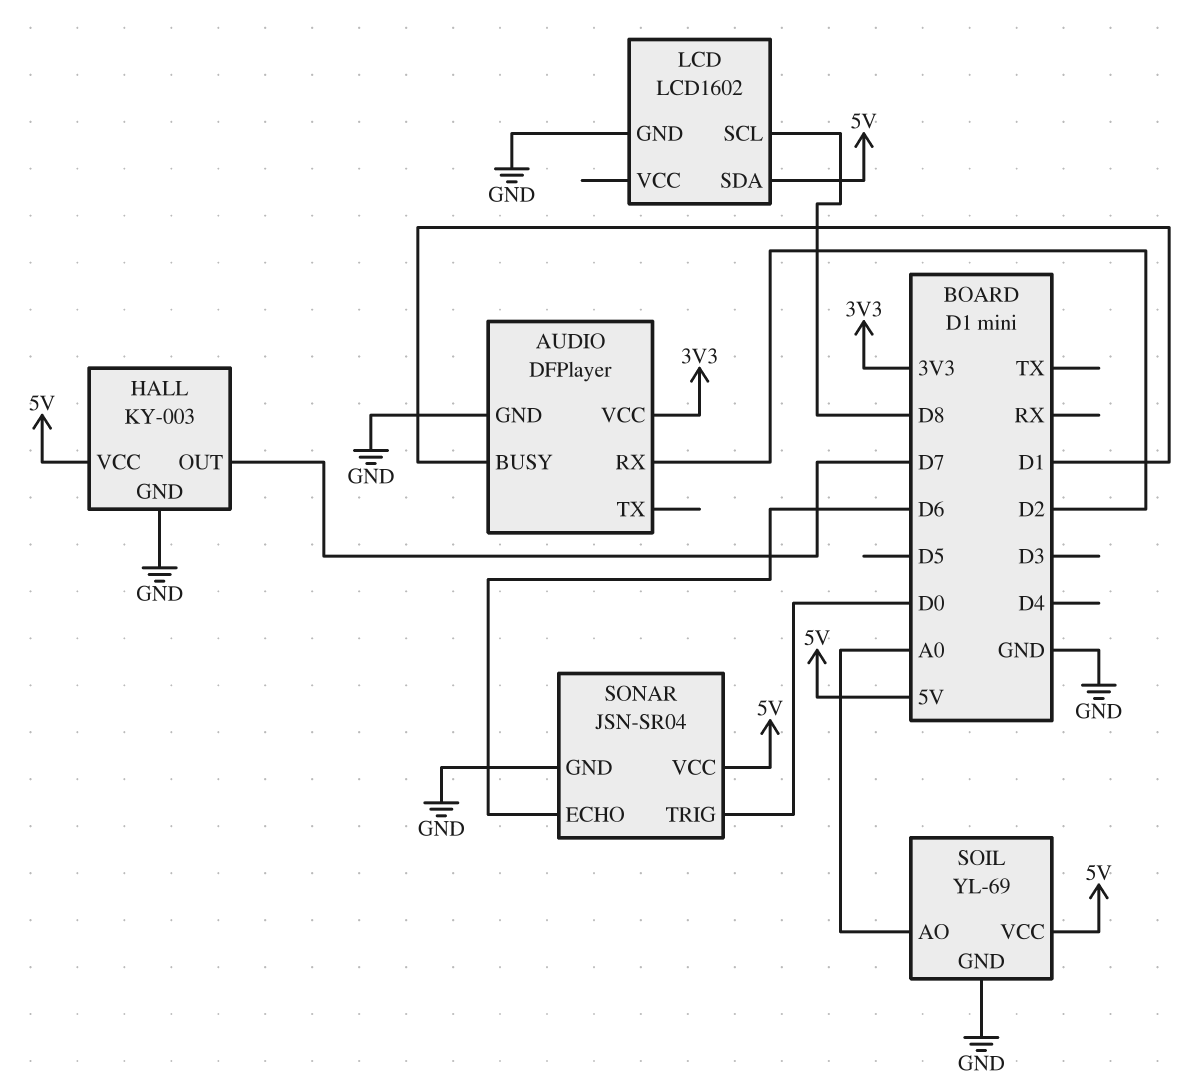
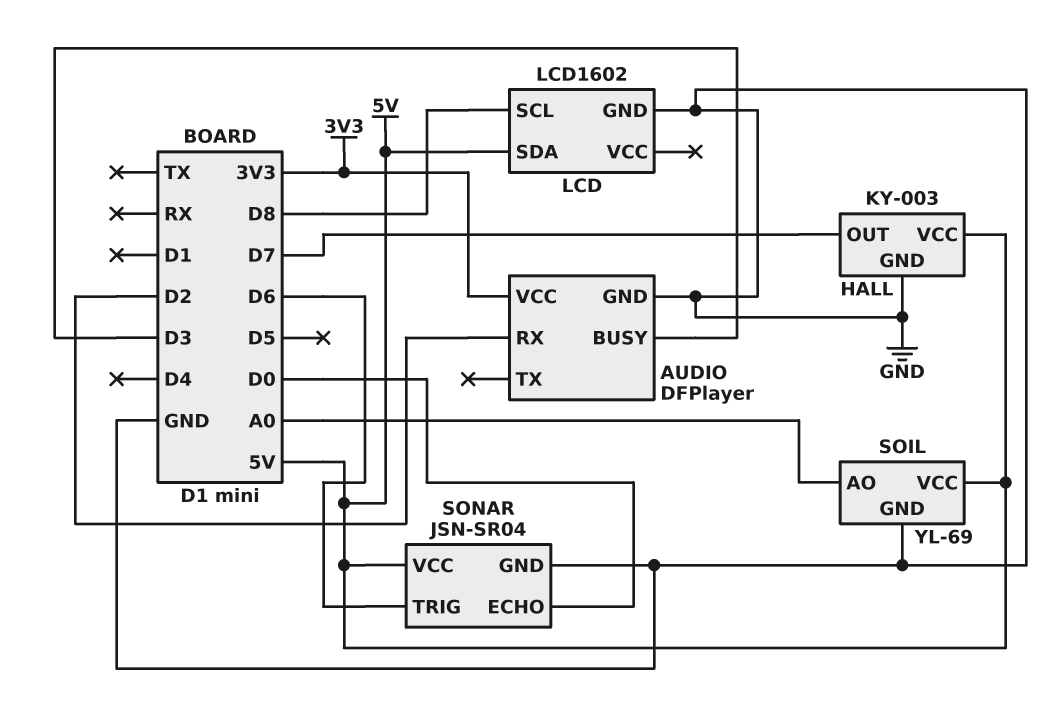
AUDIO pin BUSY: D1 -> D3
SONAR pin ECHO: D6 -> D0
SONAR pin TRIG: D0 -> D6

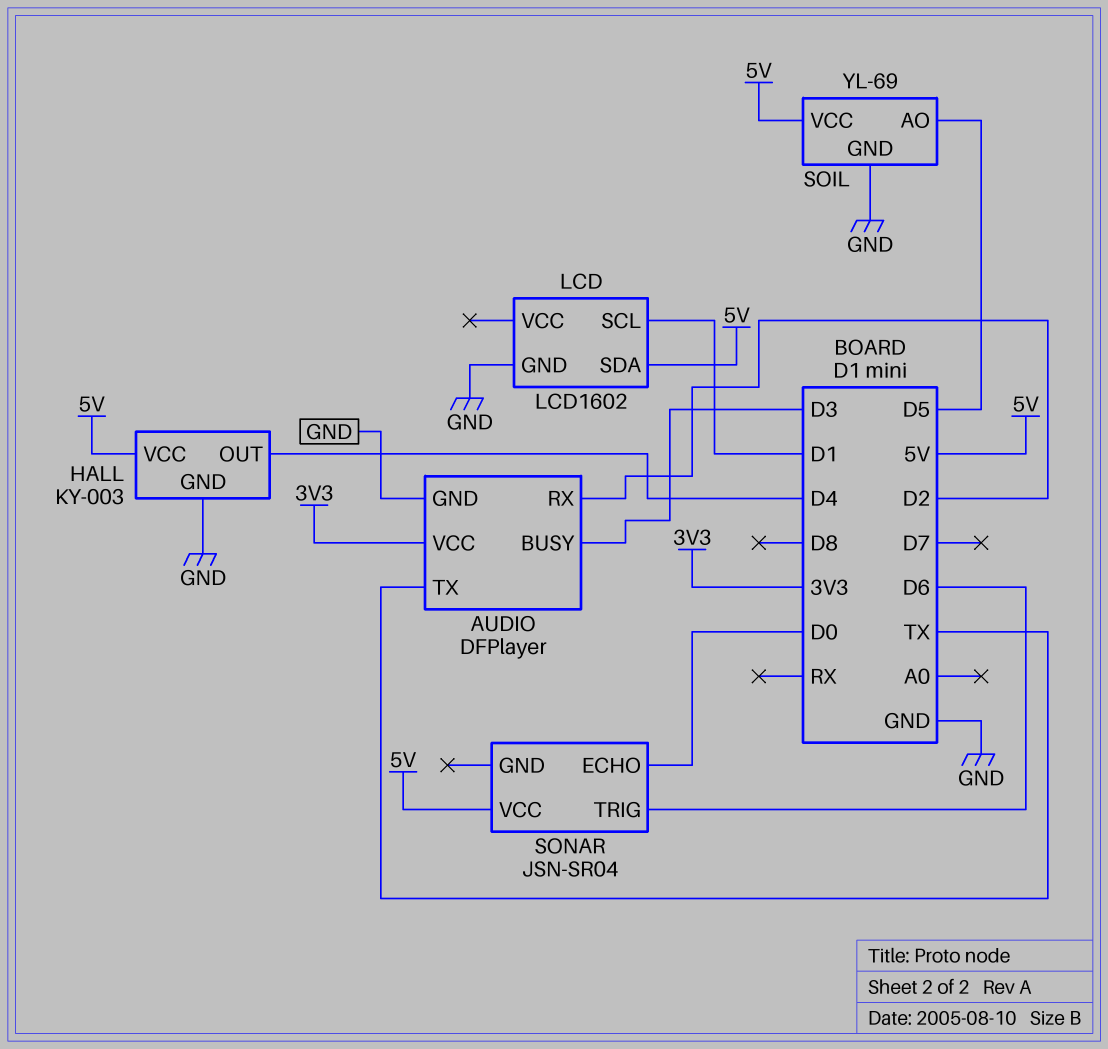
AUDIO pin TX: none -> TX
HALL pin OUT: D7 -> D4
LCD pin SCL: D8 -> D1
SOIL pin AO: A0 -> D5
SONAR pin GND: GND -> none

